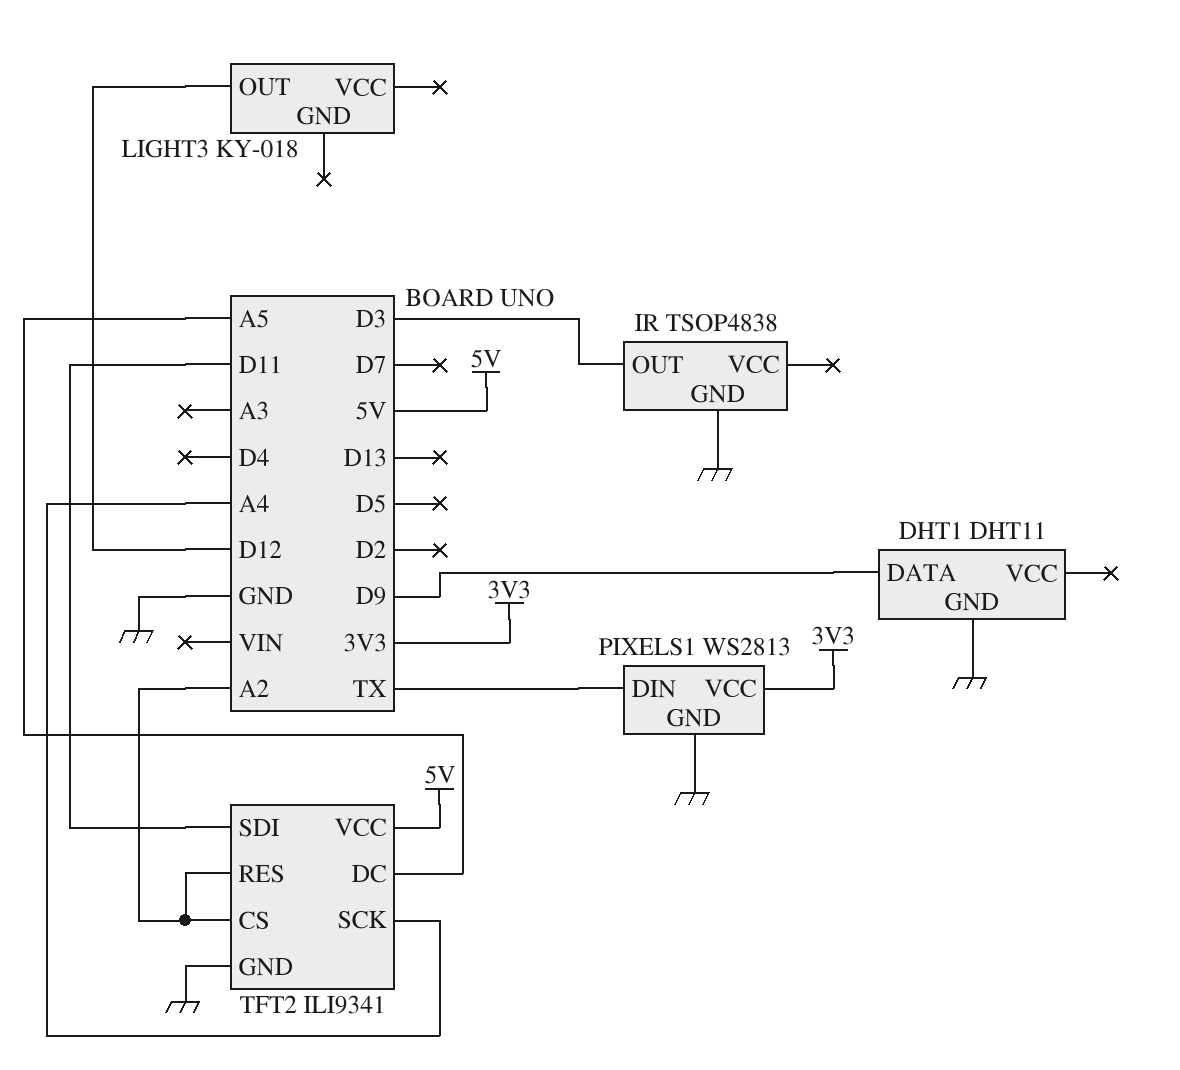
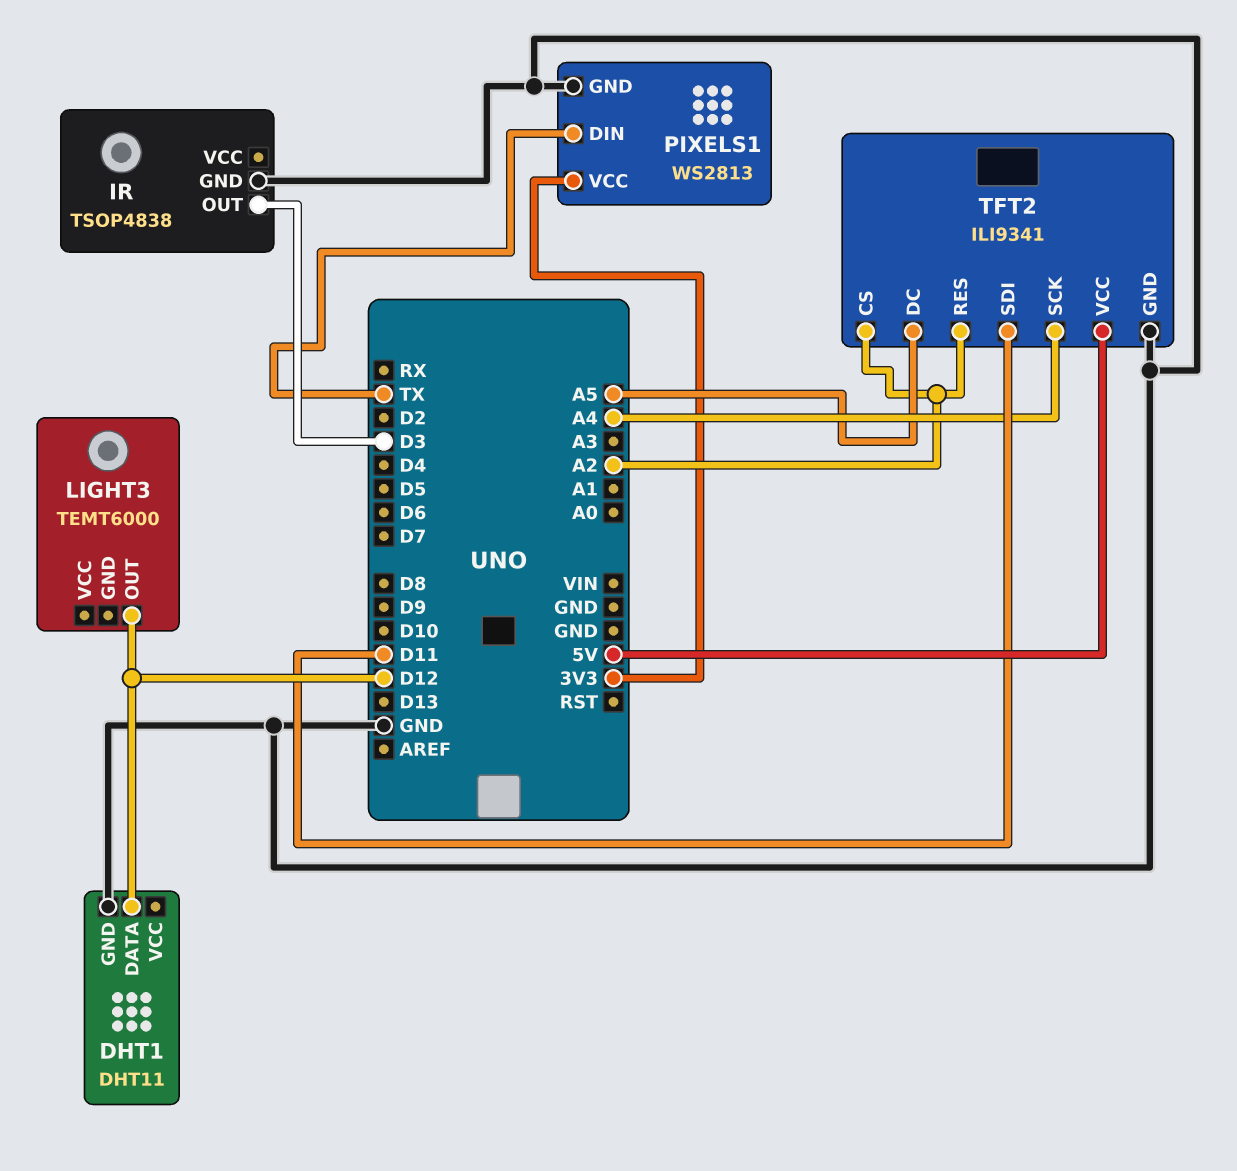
DHT1 pin DATA: D9 -> D12
LIGHT3: KY-018 -> TEMT6000

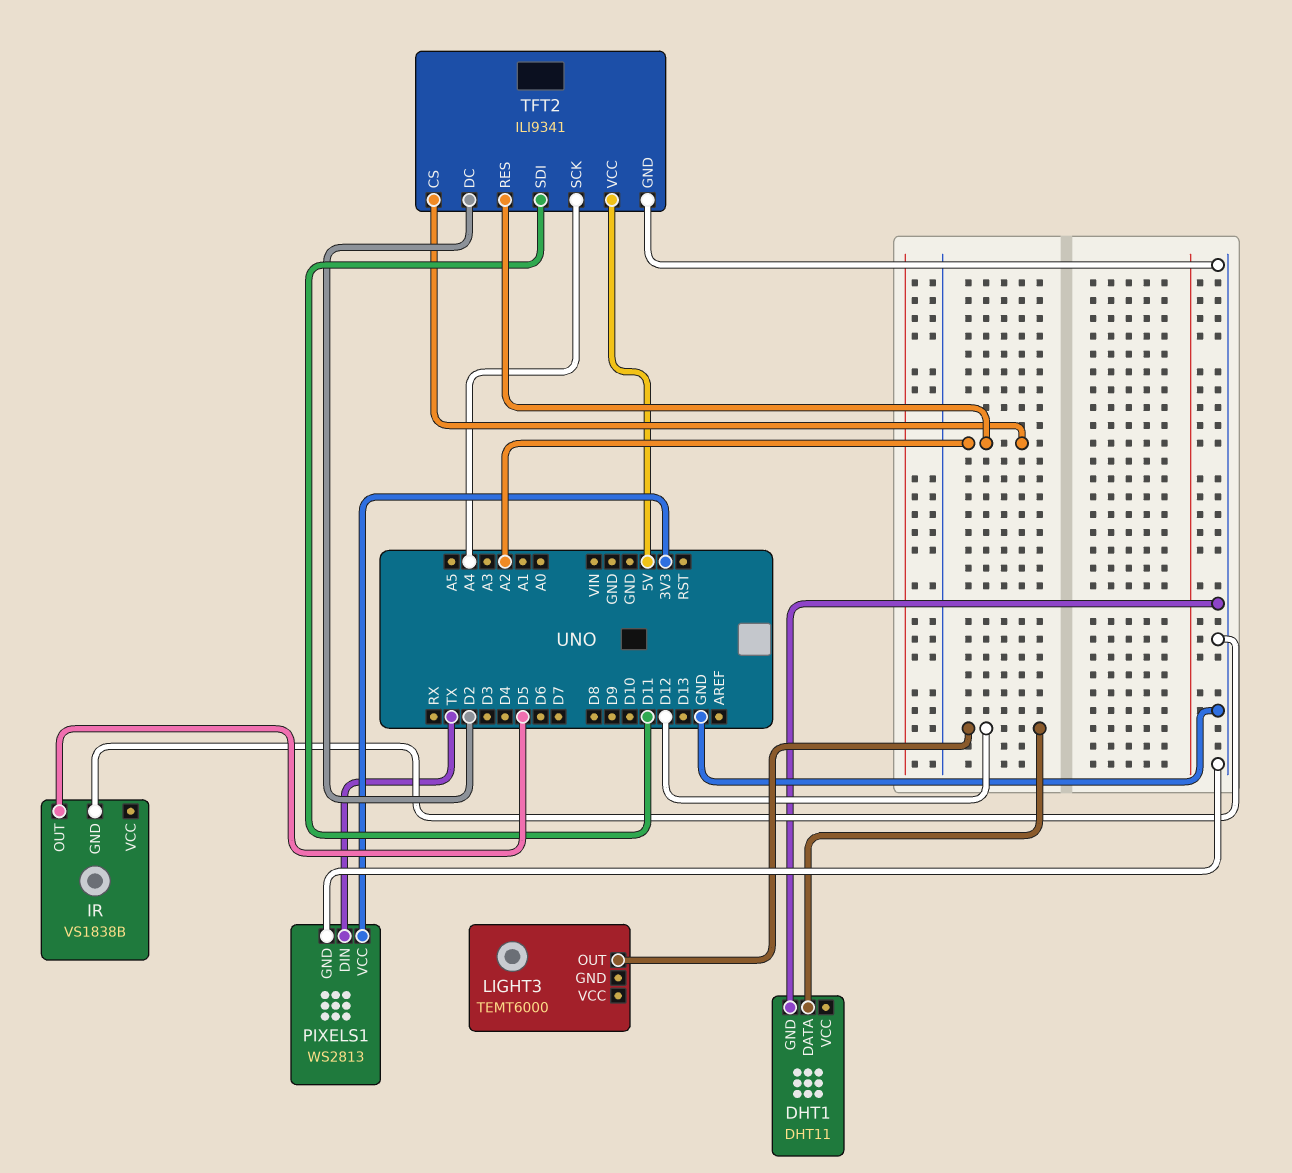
IR: TSOP4838 -> VS1838B
IR pin OUT: D3 -> D5
TFT2 pin DC: A5 -> D2

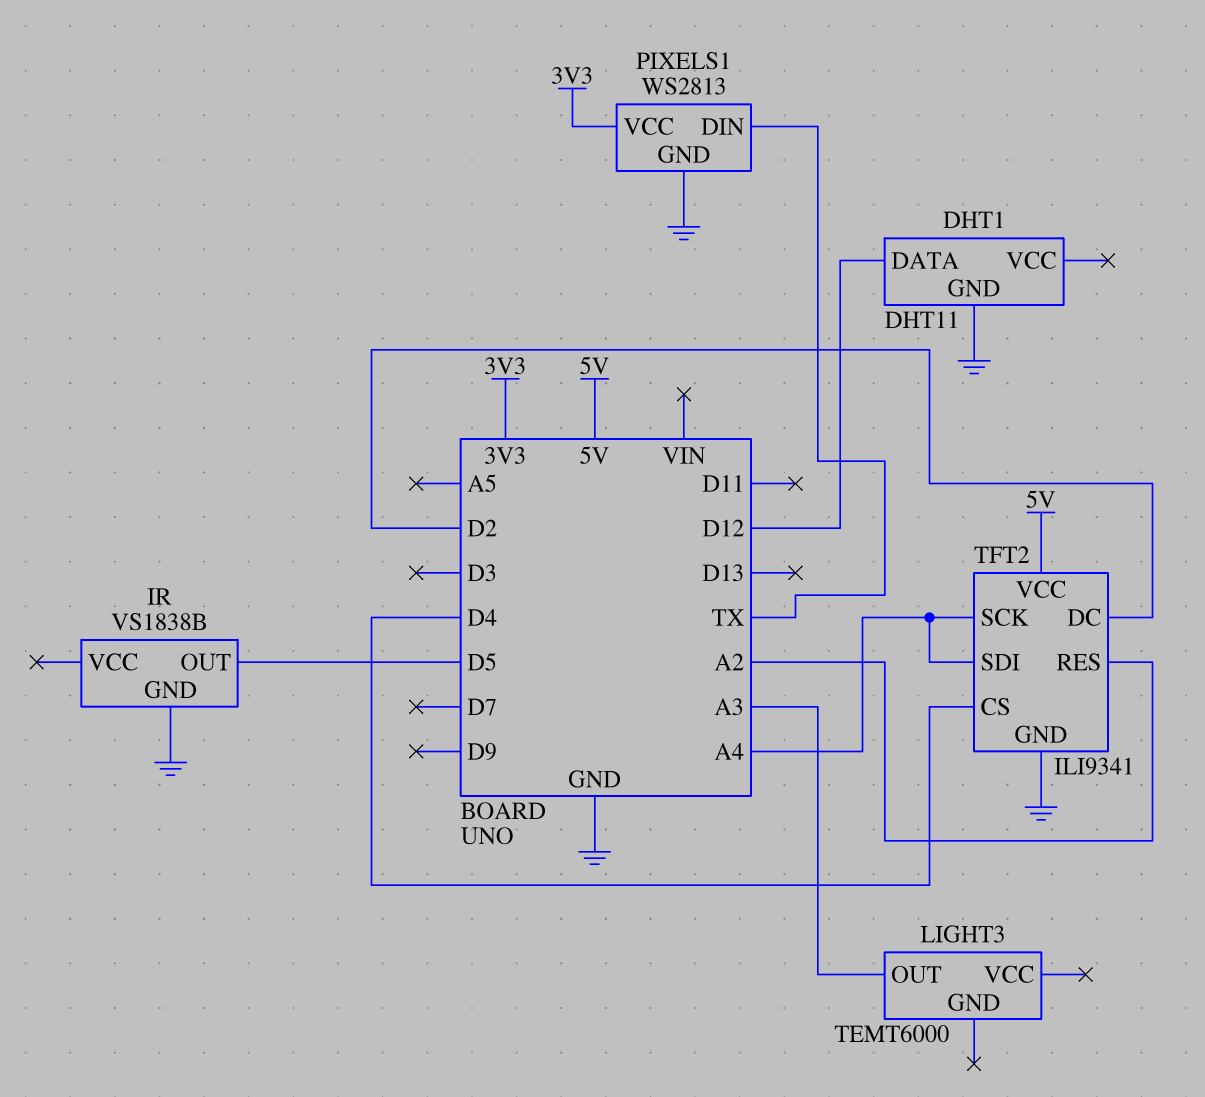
LIGHT3 pin OUT: D12 -> A3
TFT2 pin CS: A2 -> D4
TFT2 pin SDI: D11 -> A4

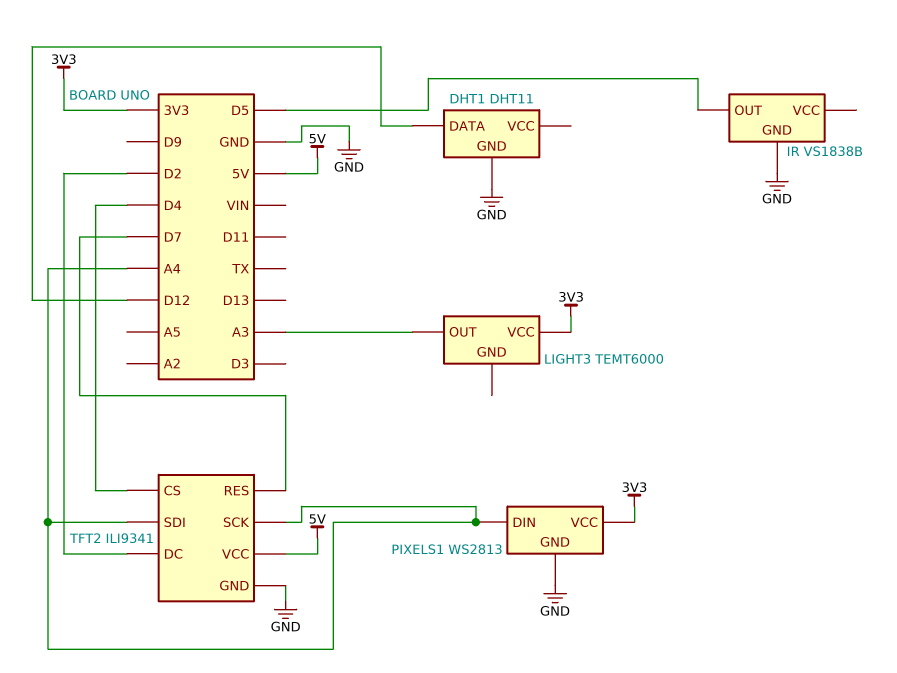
LIGHT3 pin VCC: none -> 3V3
PIXELS1 pin DIN: TX -> A4
TFT2 pin RES: A2 -> D7

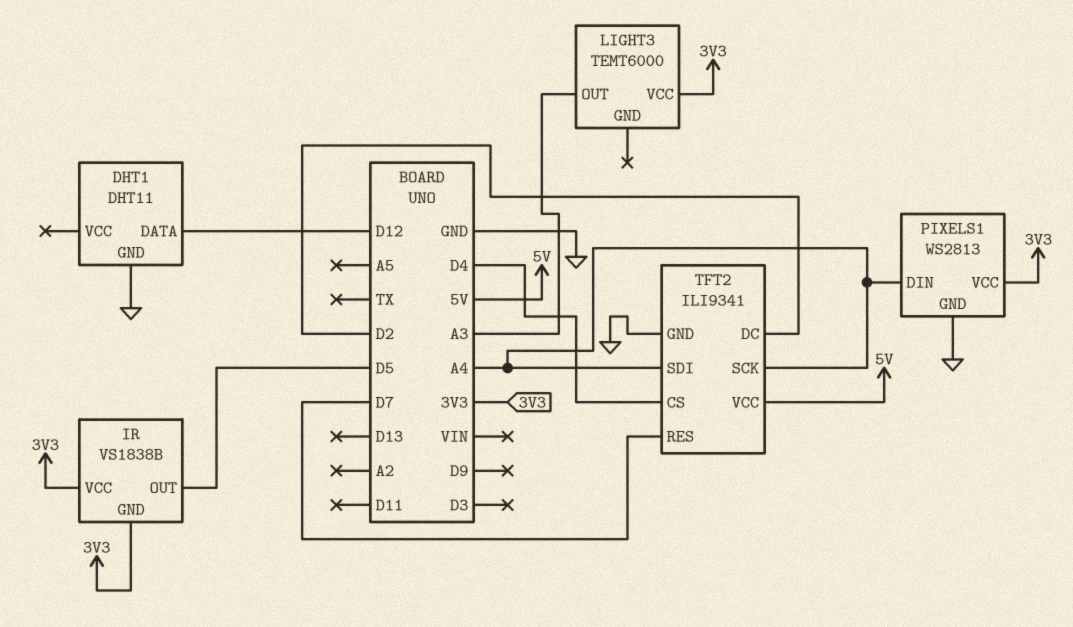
IR pin GND: GND -> 3V3
IR pin VCC: none -> 3V3

